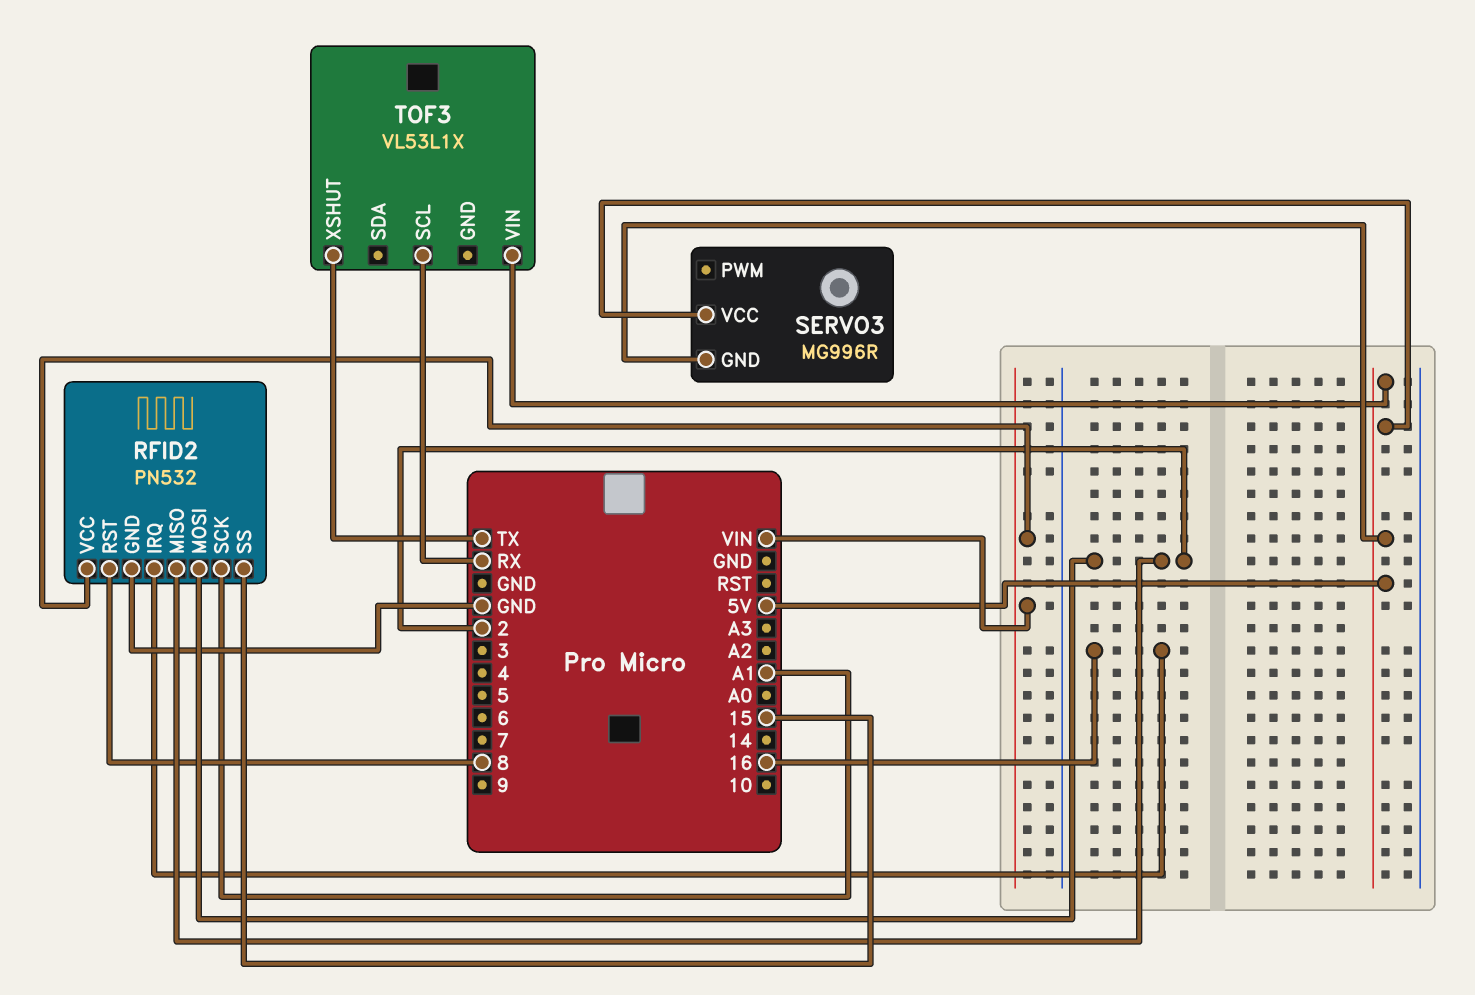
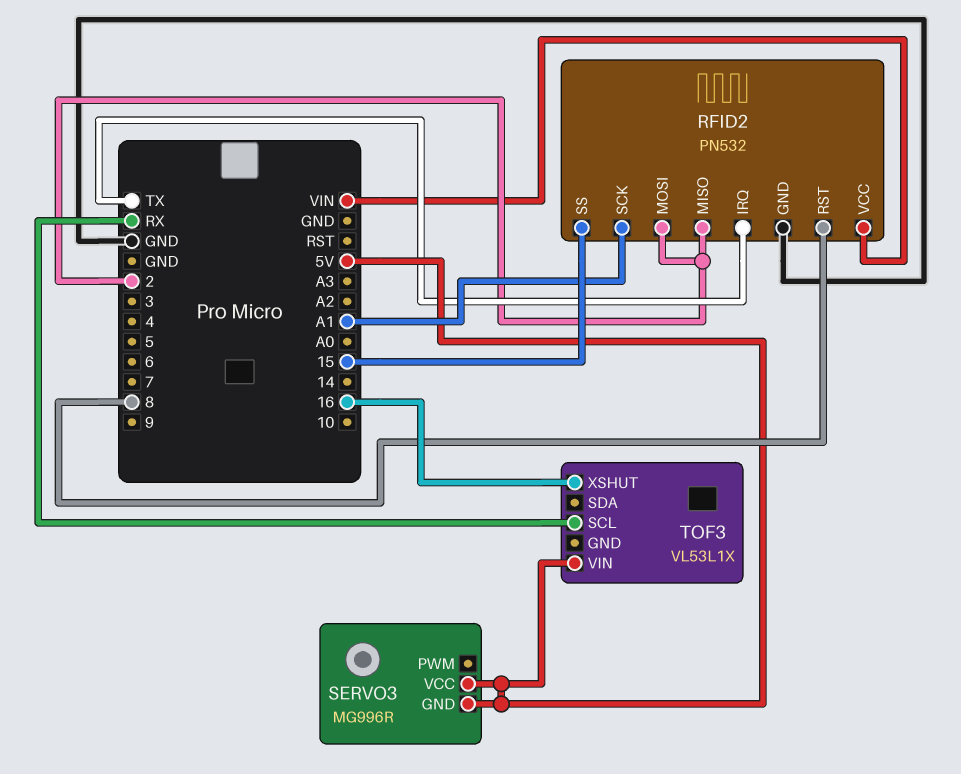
RFID2 pin IRQ: 16 -> TX
TOF3 pin XSHUT: TX -> 16

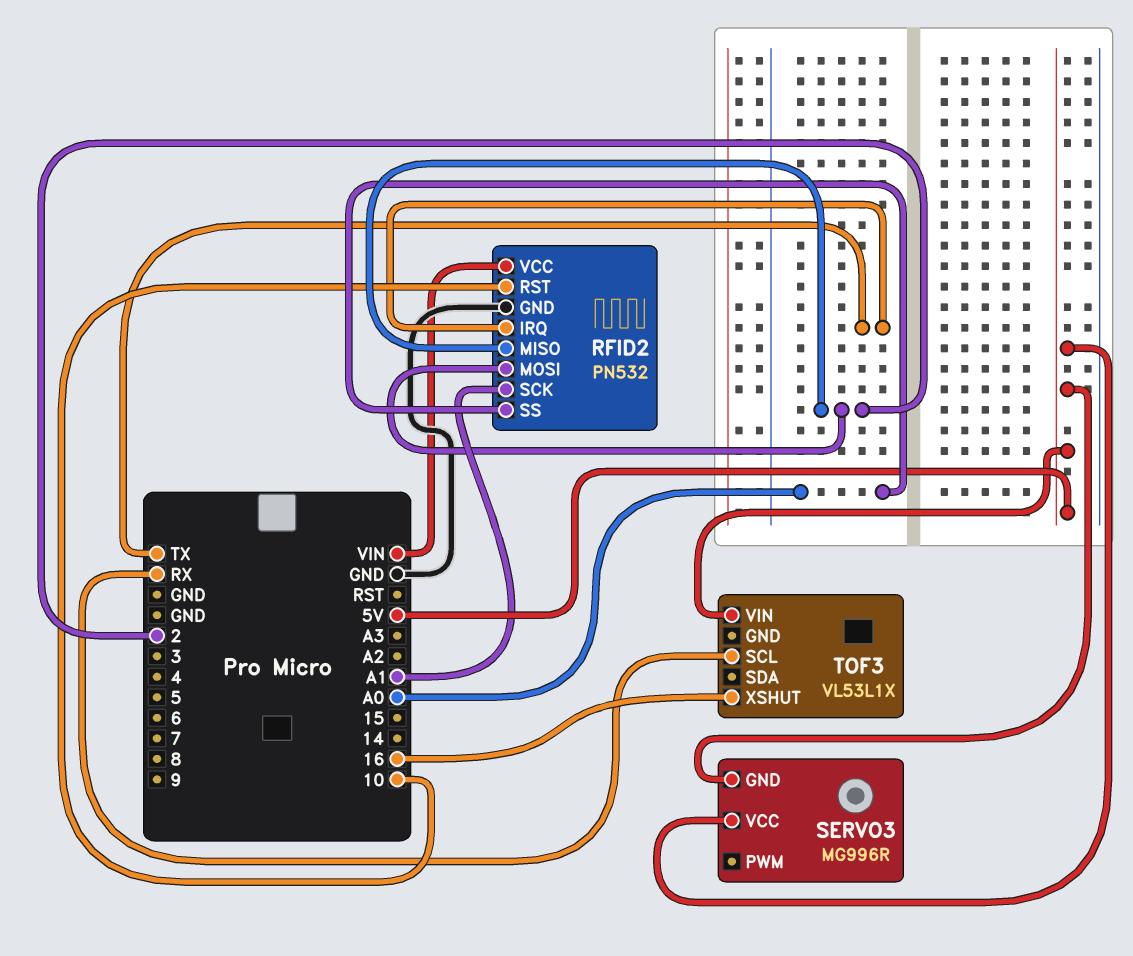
RFID2 pin RST: 8 -> 10
RFID2 pin SS: 15 -> A0

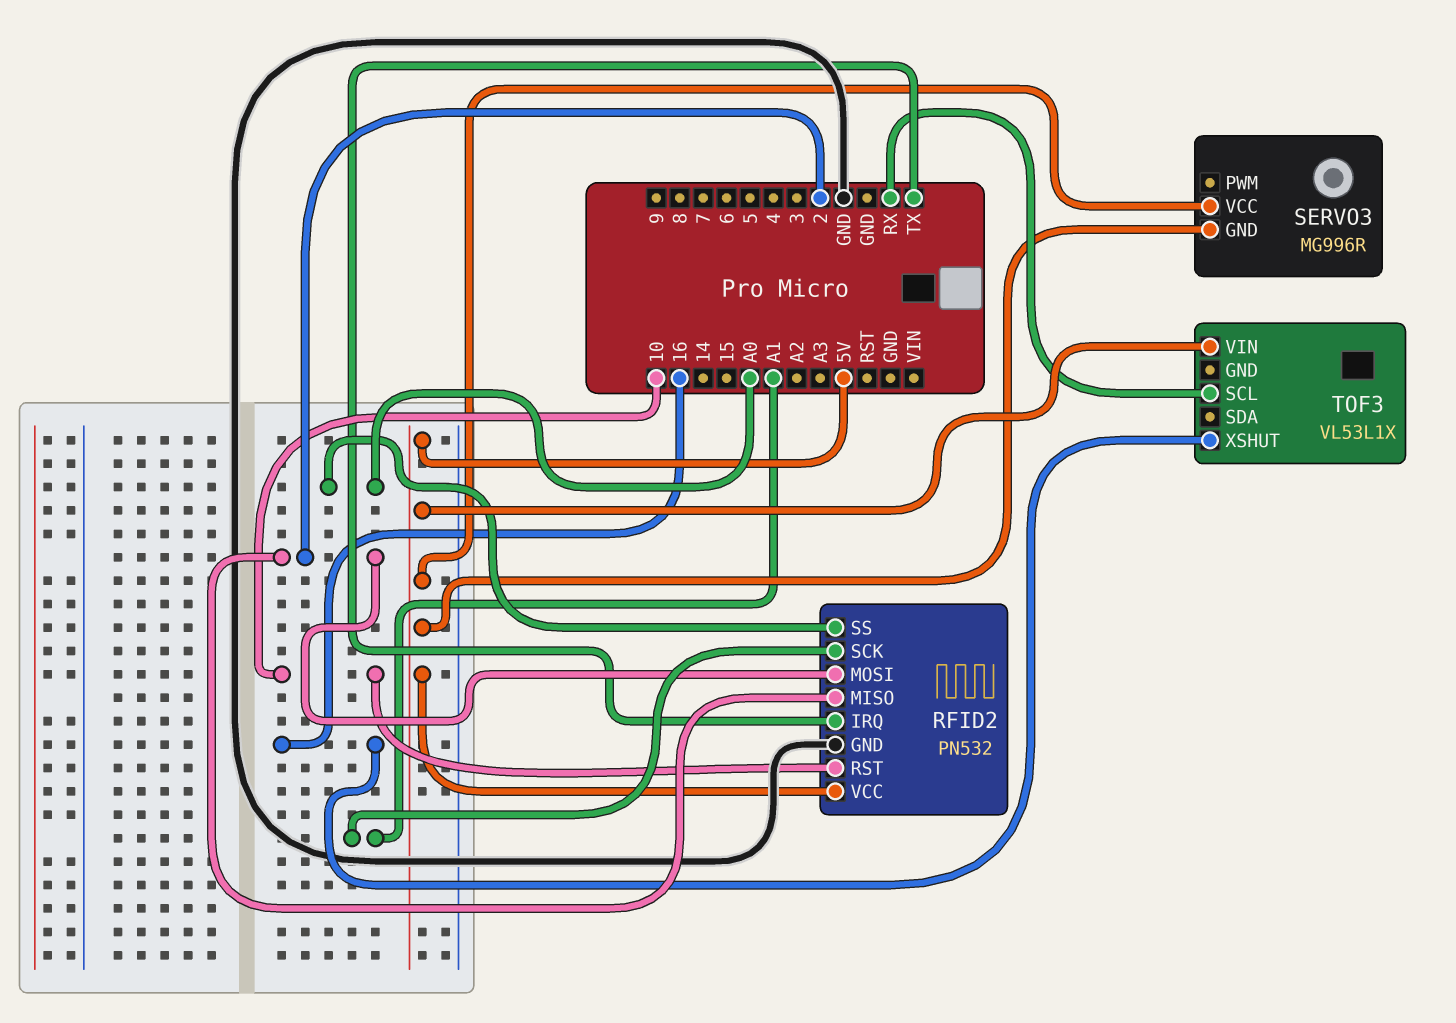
RFID2 pin VCC: VIN -> 5V

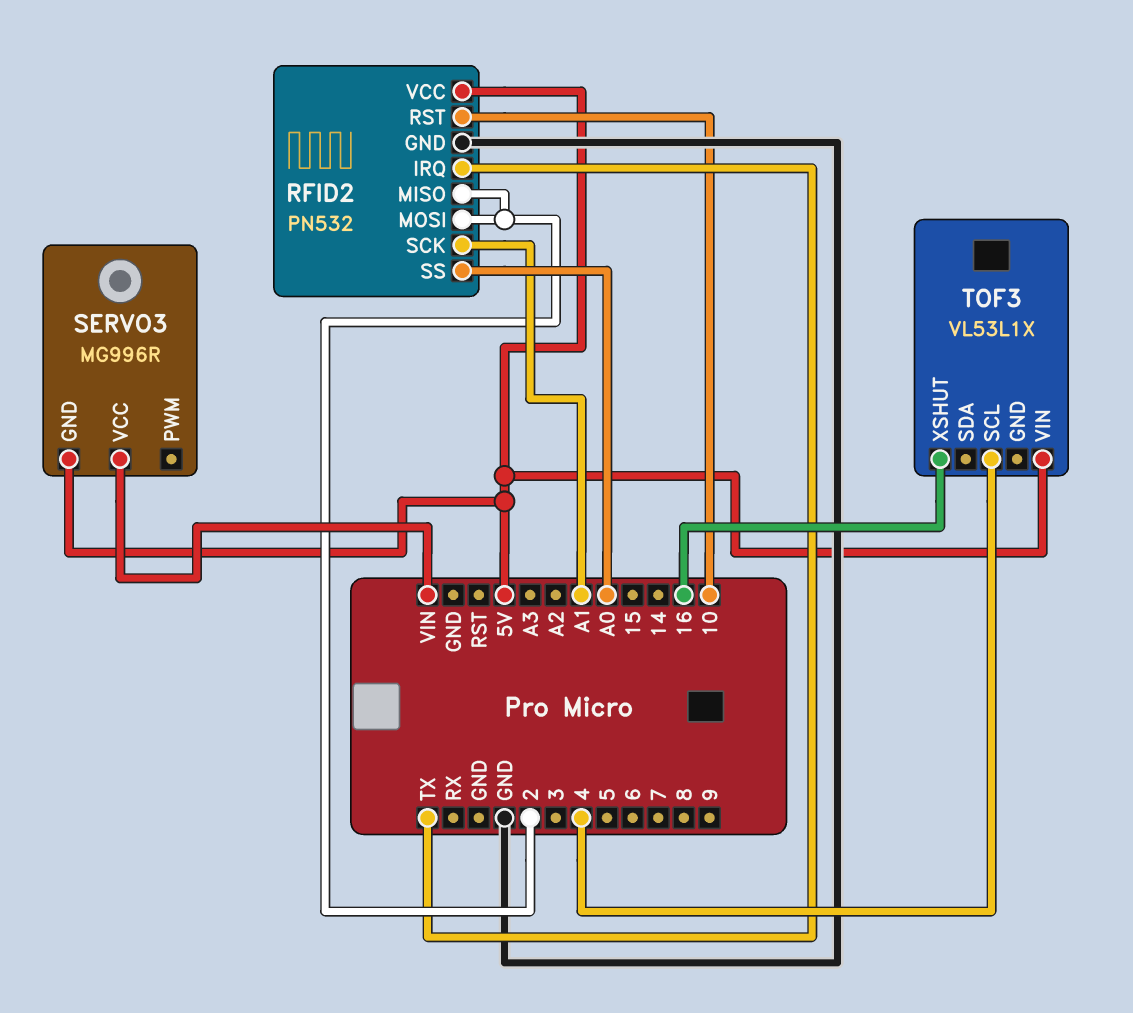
SERVO3 pin VCC: 5V -> VIN
TOF3 pin SCL: RX -> 4

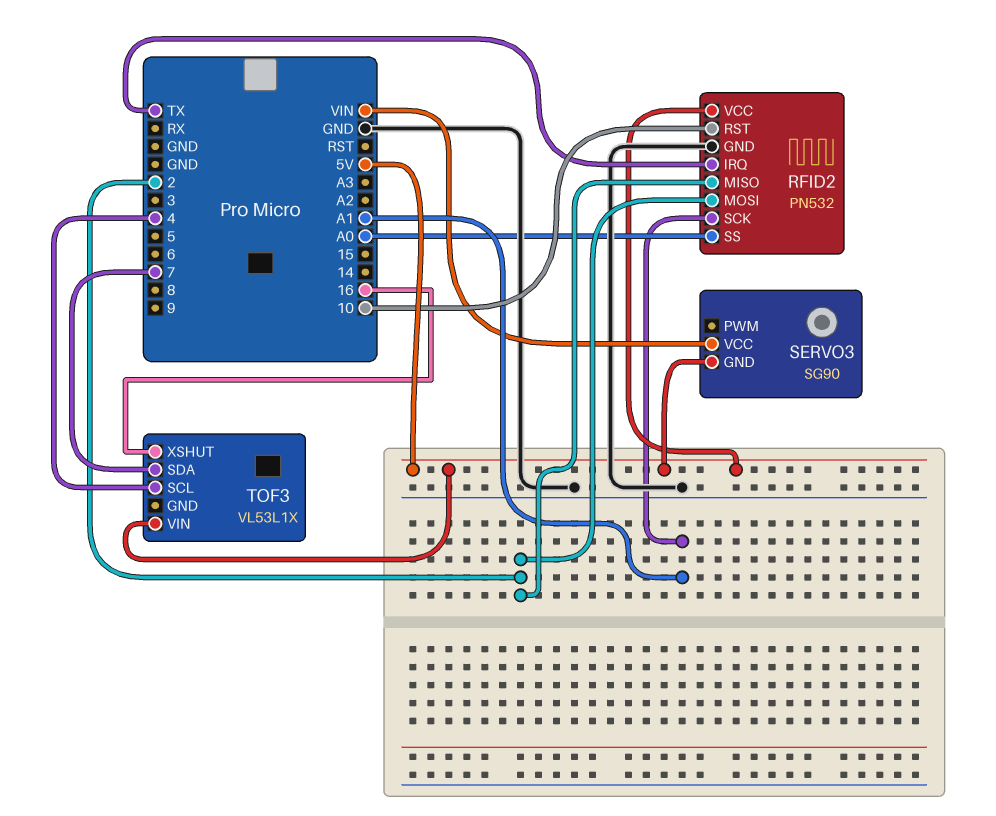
SERVO3: MG996R -> SG90
TOF3 pin SDA: none -> 7

